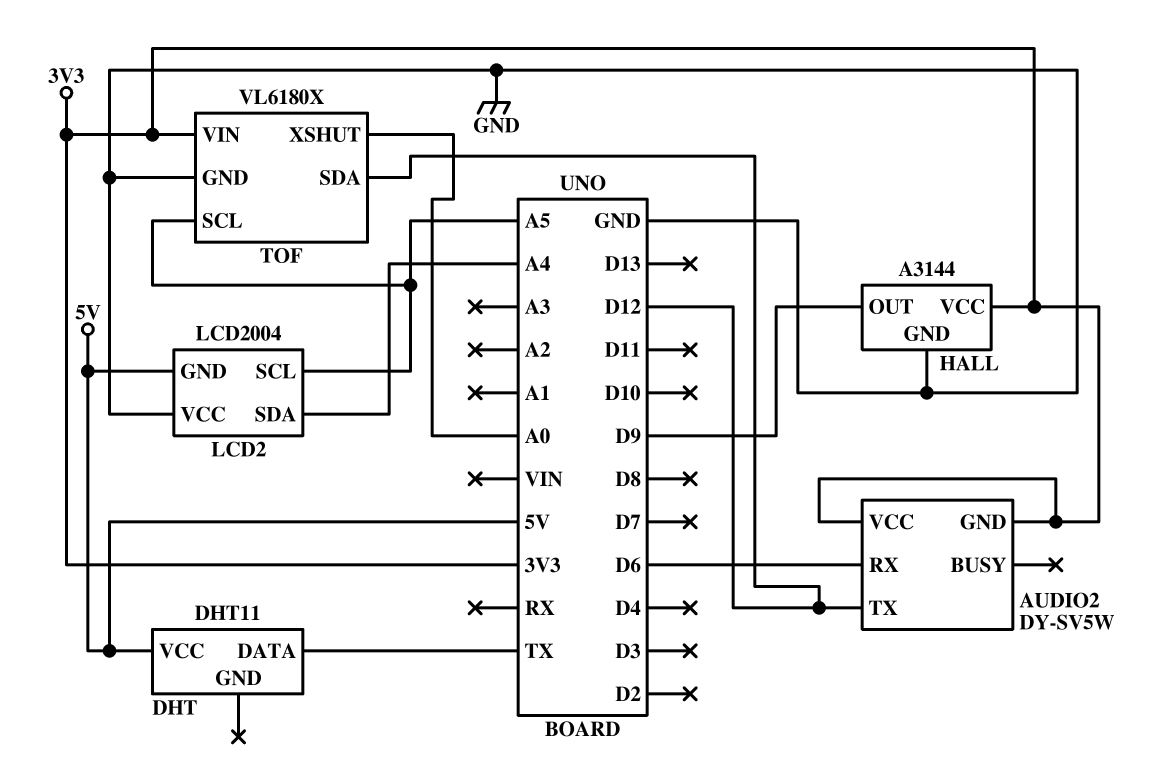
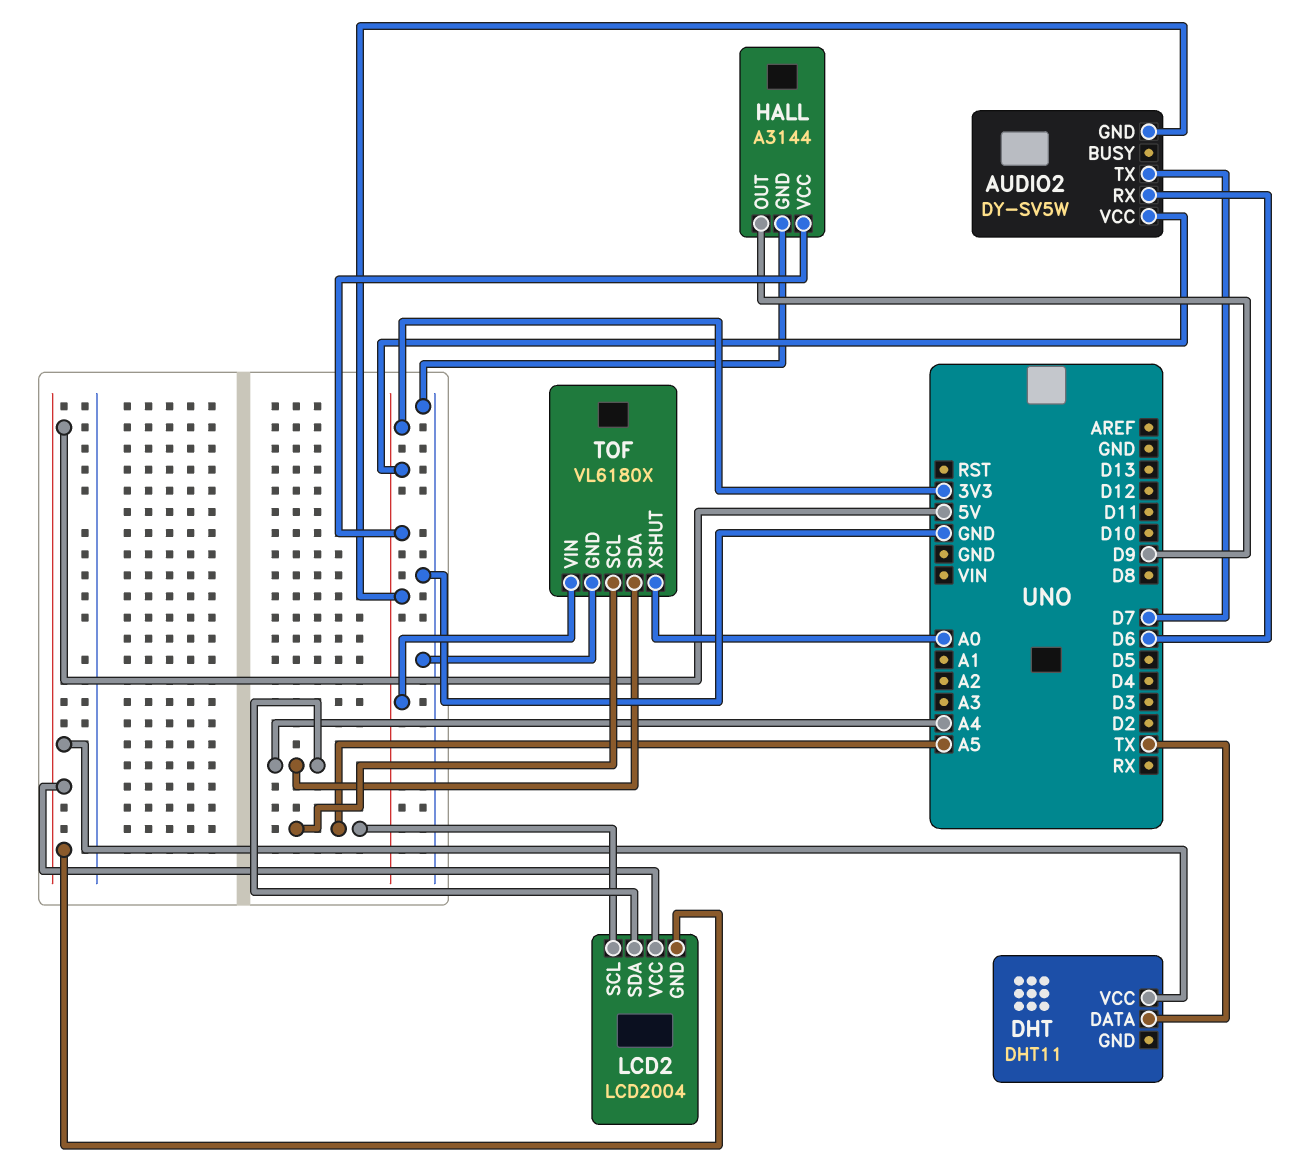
AUDIO2 pin TX: D12 -> D7
LCD2 pin VCC: GND -> 5V
TOF pin SDA: D12 -> A4

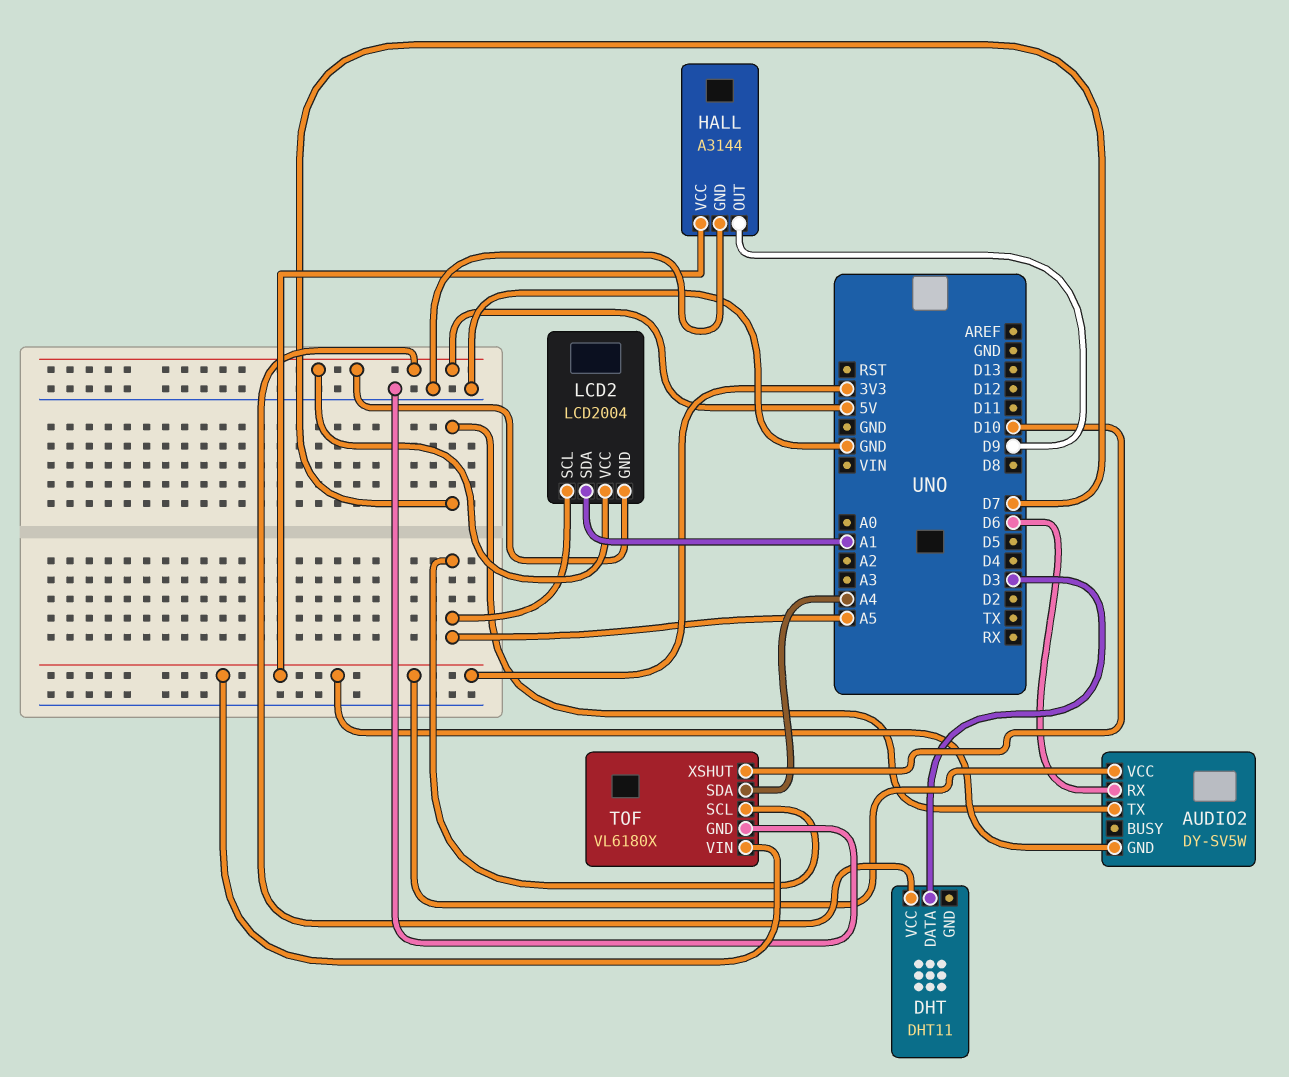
DHT pin DATA: TX -> D3
LCD2 pin SDA: A4 -> A1
TOF pin XSHUT: A0 -> D10

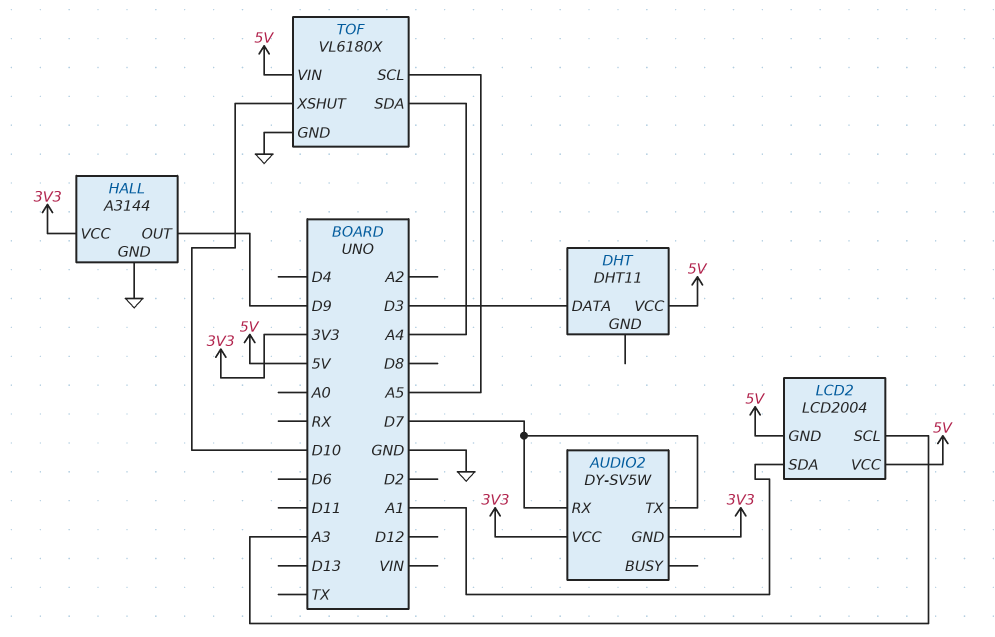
AUDIO2 pin RX: D6 -> D7
LCD2 pin SCL: A5 -> A3
TOF pin VIN: 3V3 -> 5V

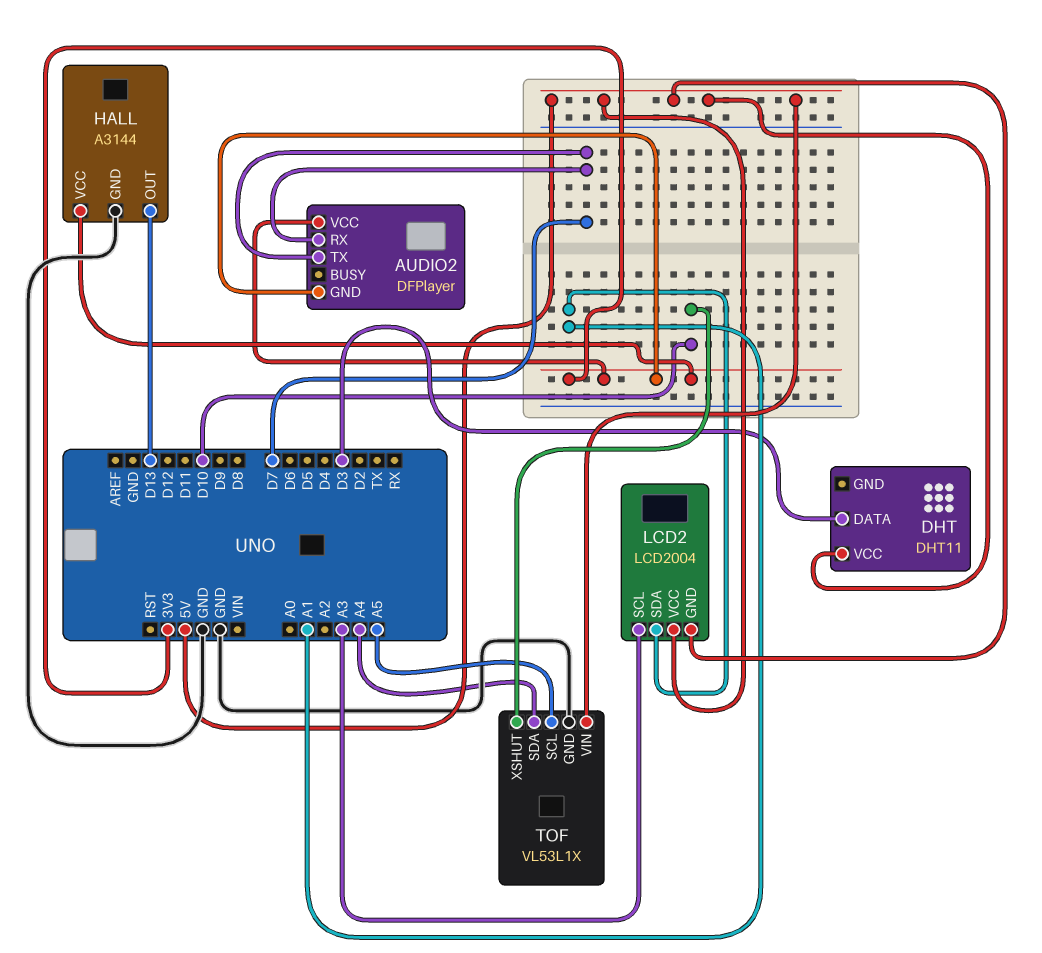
AUDIO2: DY-SV5W -> DFPlayer
HALL pin OUT: D9 -> D13
TOF: VL6180X -> VL53L1X

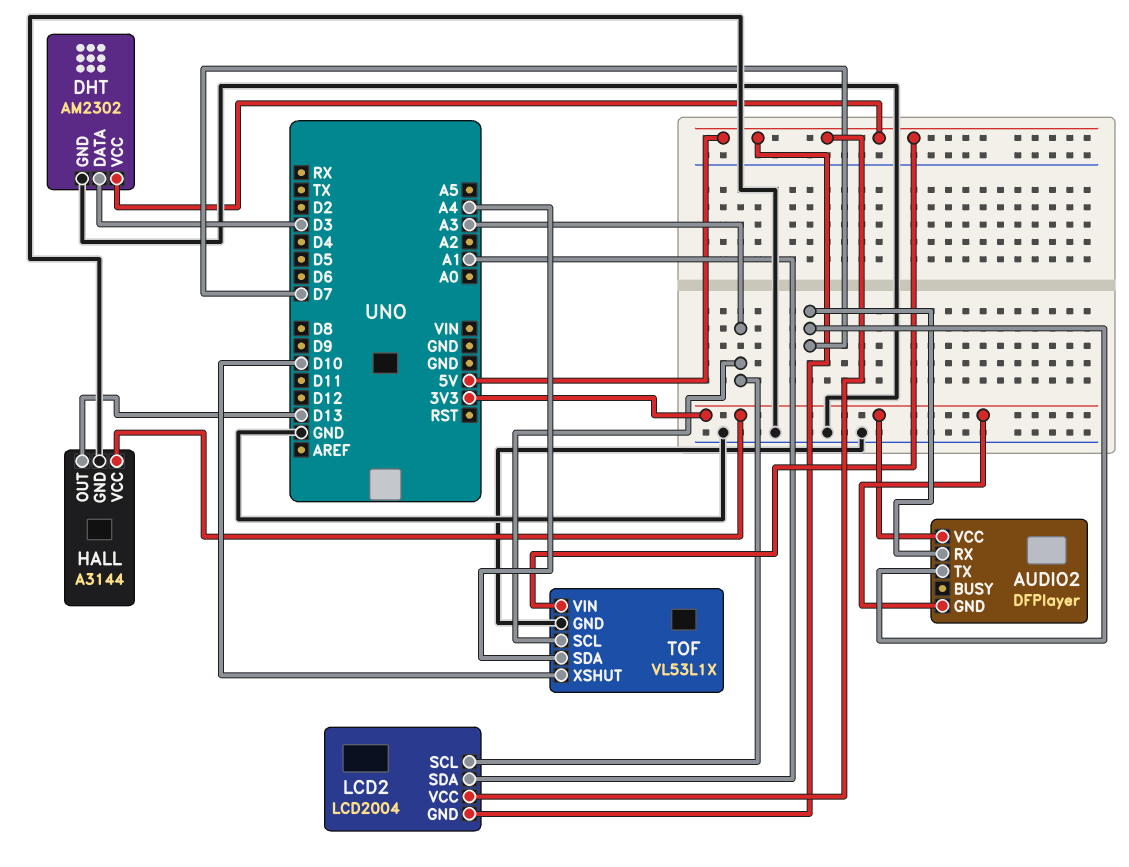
DHT: DHT11 -> AM2302
DHT pin GND: none -> GND
TOF pin SCL: A5 -> A3

